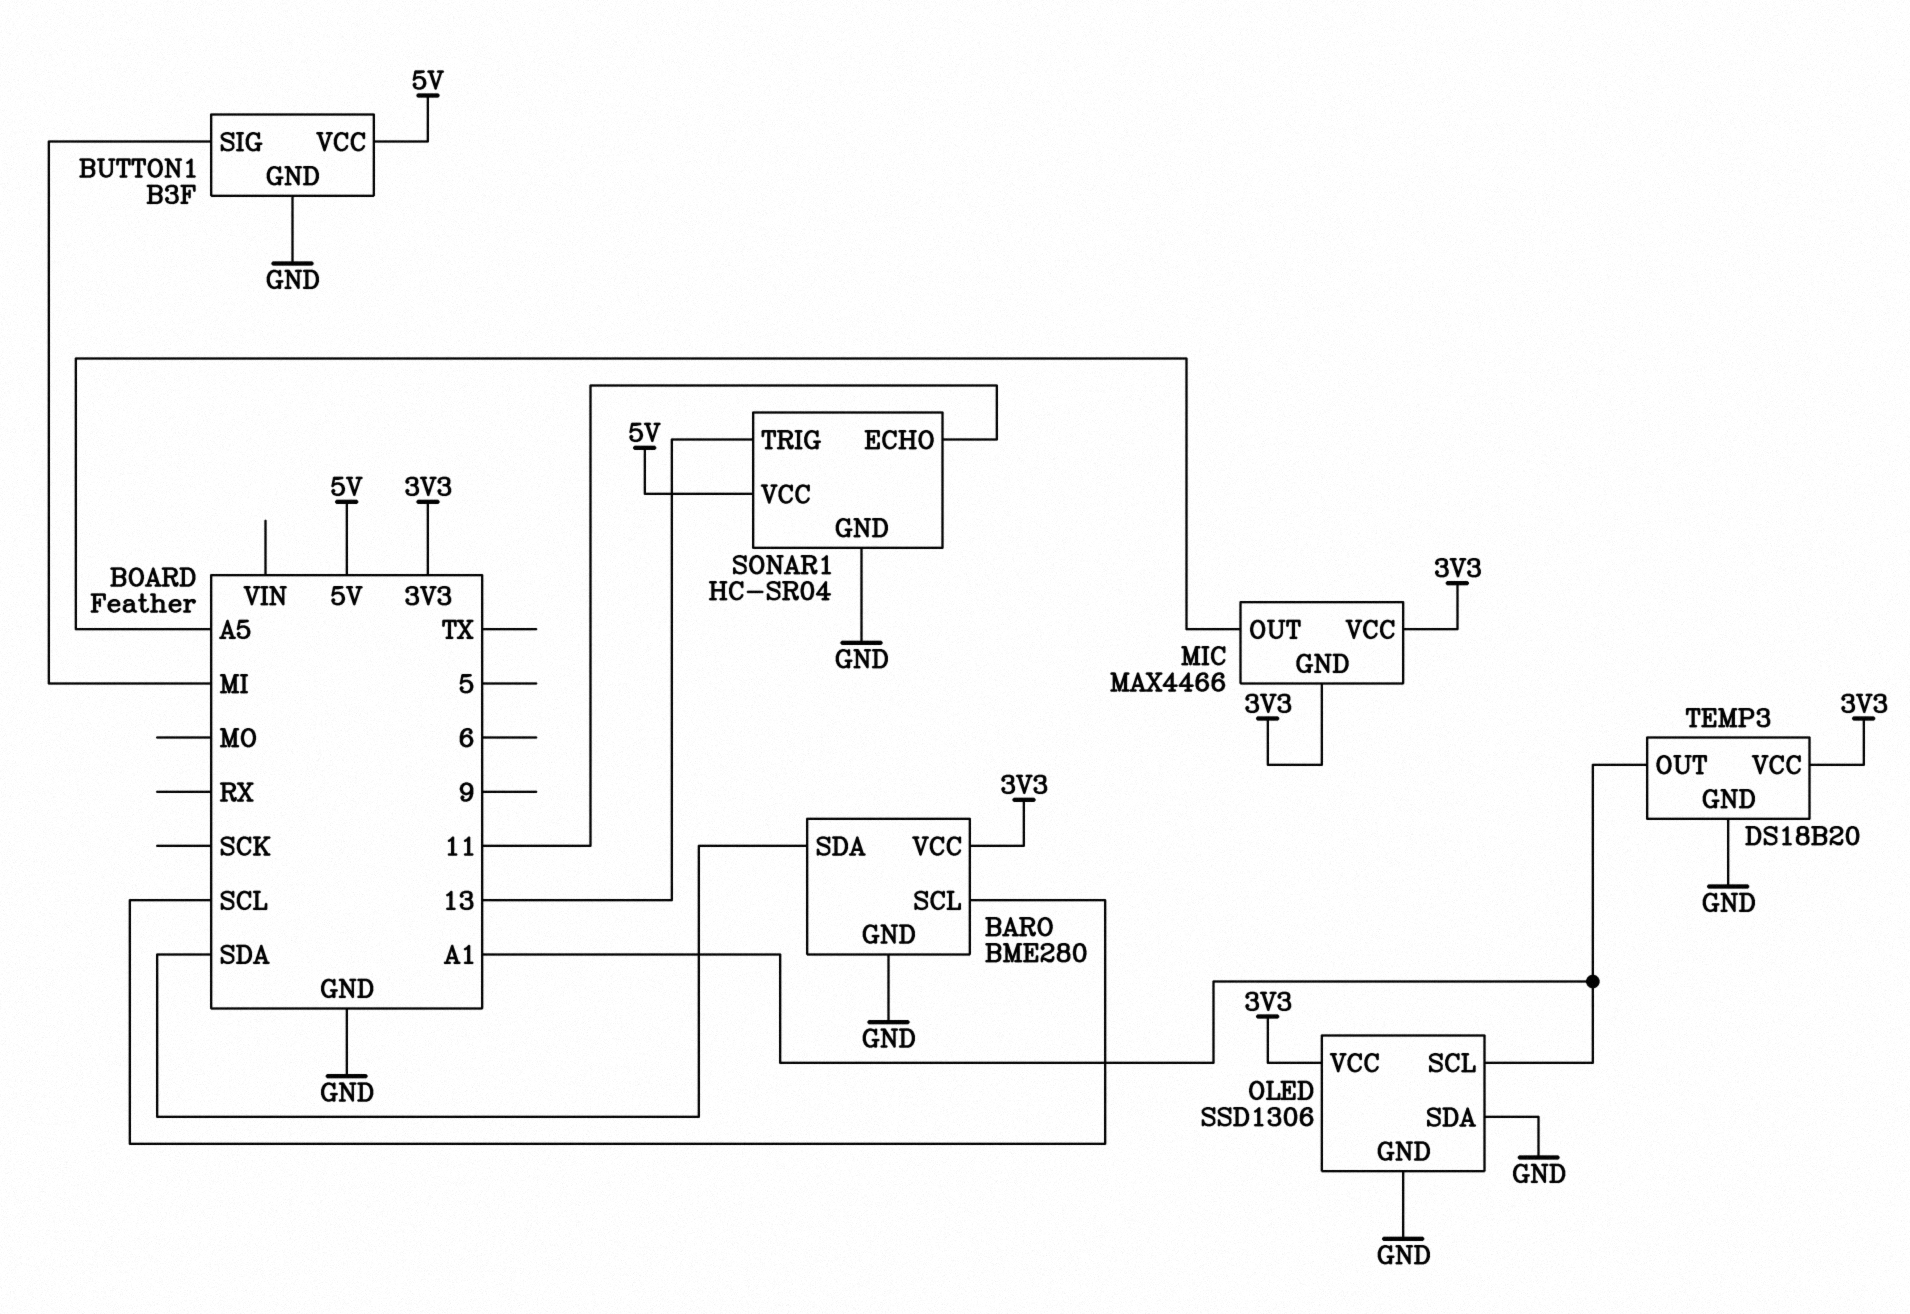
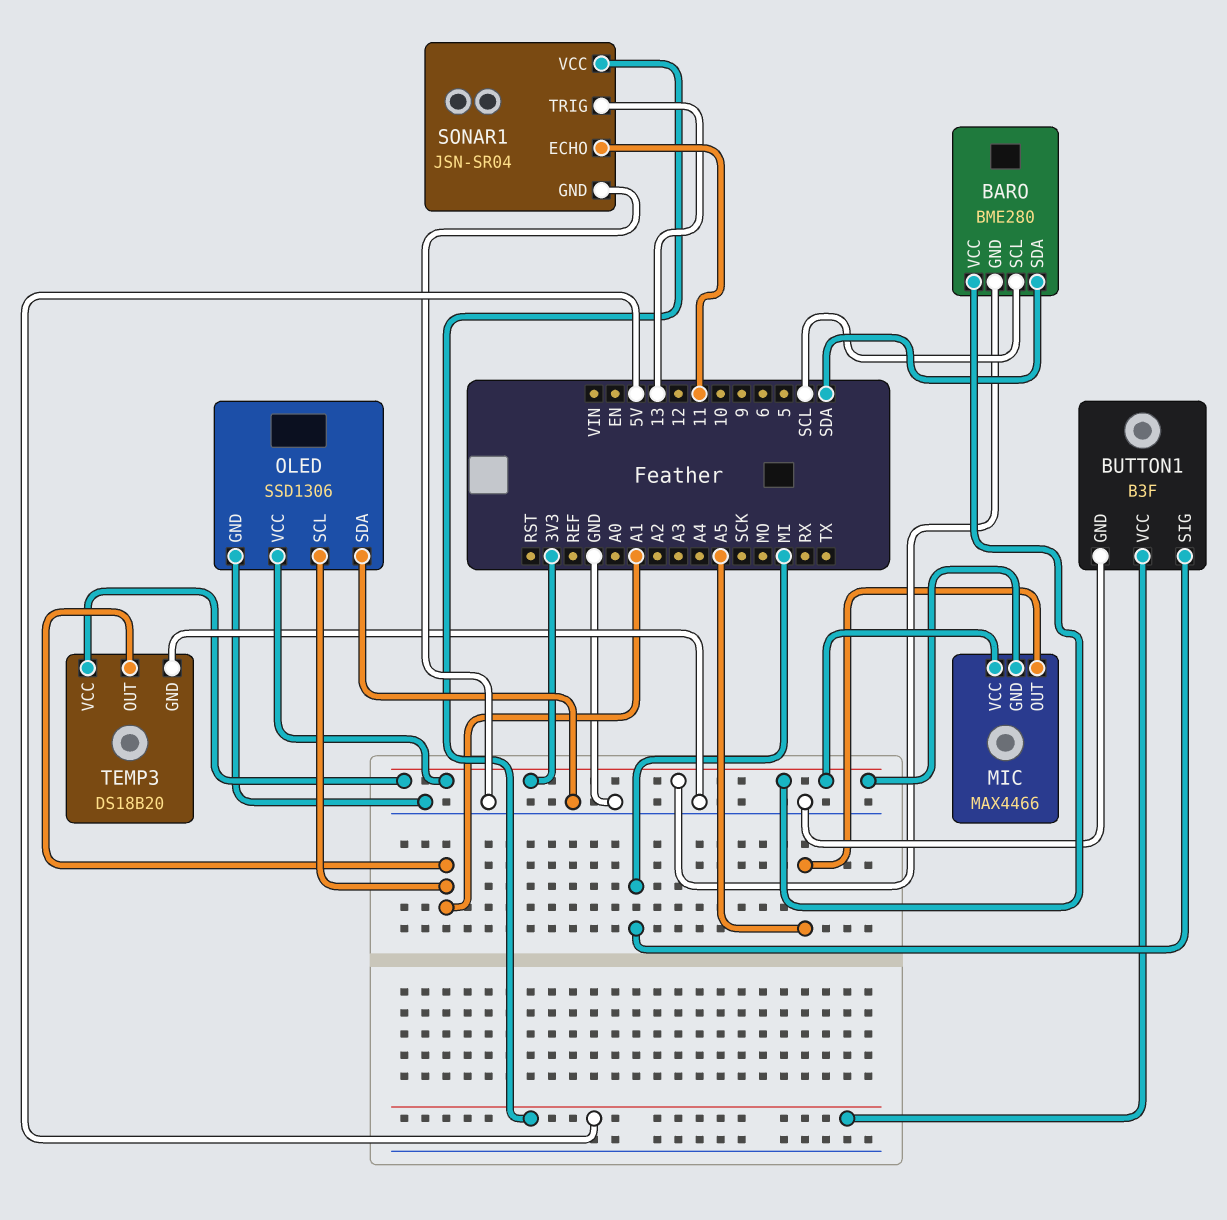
BARO pin GND: GND -> 3V3
SONAR1: HC-SR04 -> JSN-SR04

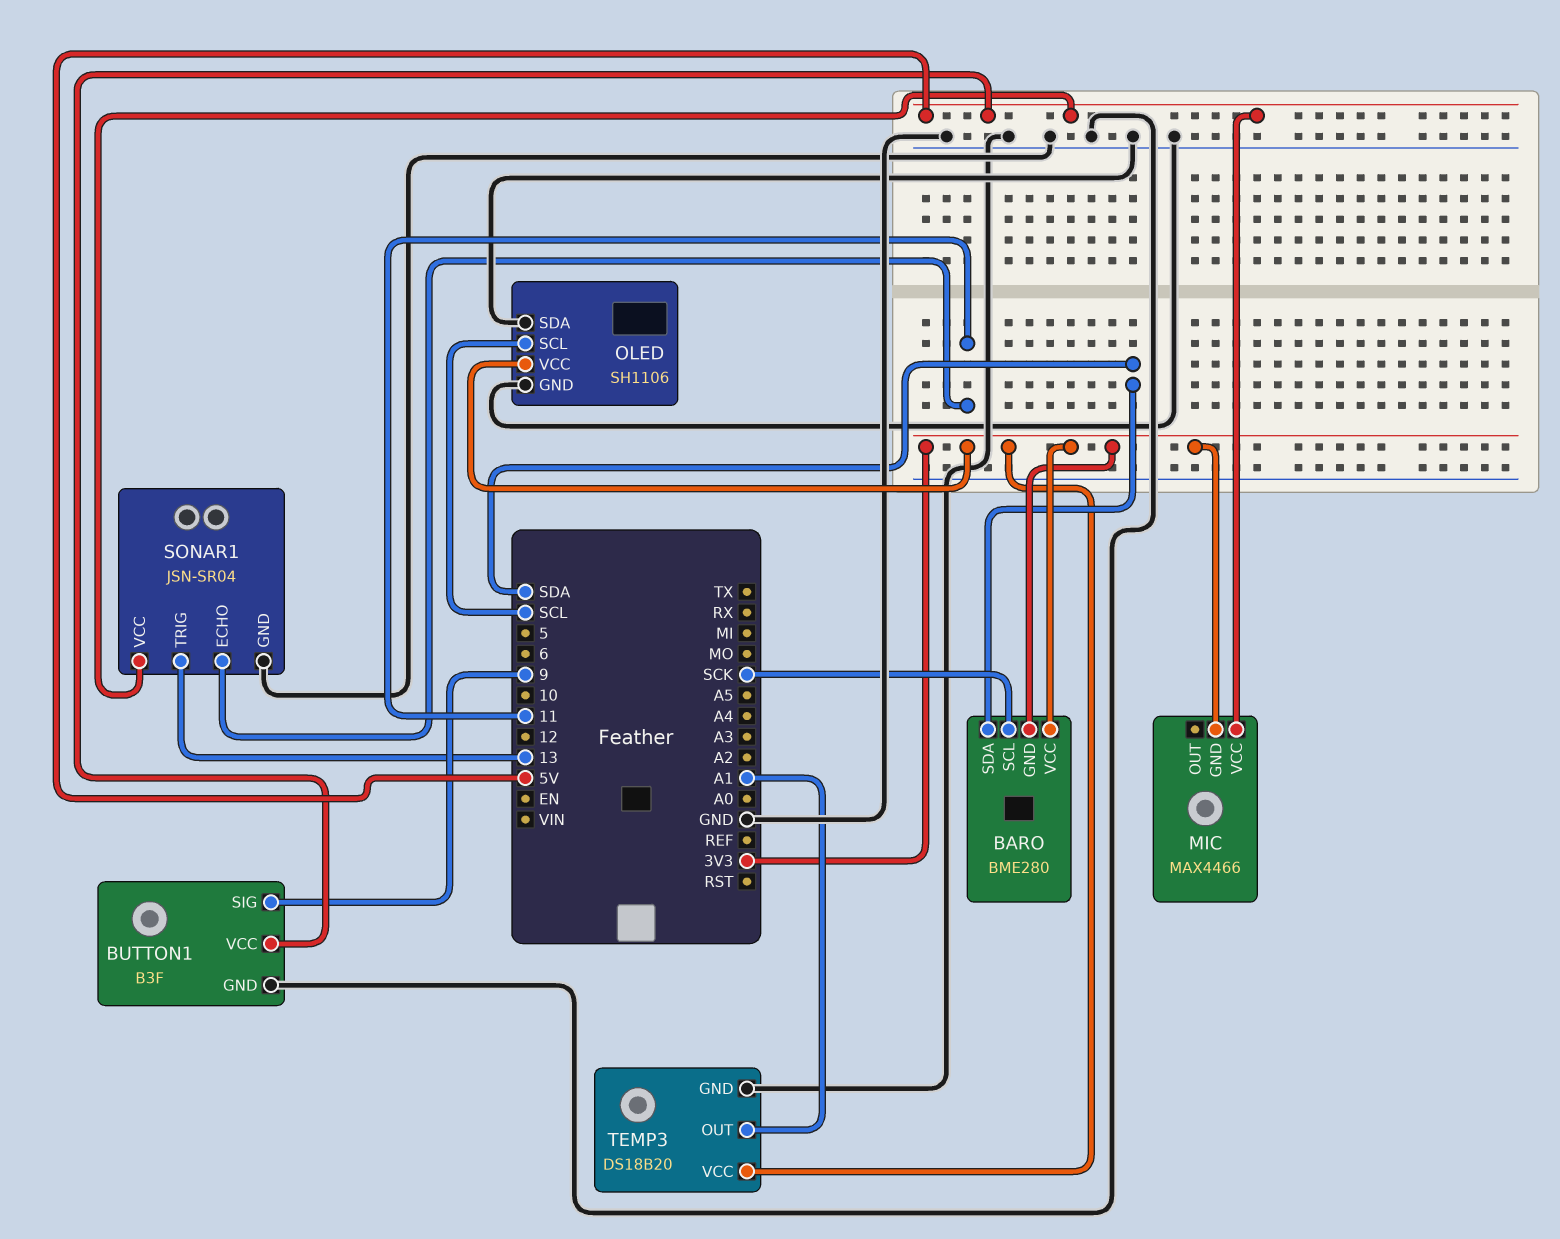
BARO pin SCL: SCL -> SCK
BUTTON1 pin SIG: MI -> 9
MIC pin OUT: A5 -> none
MIC pin VCC: 3V3 -> 5V
OLED: SSD1306 -> SH1106
OLED pin SCL: A1 -> SCL

